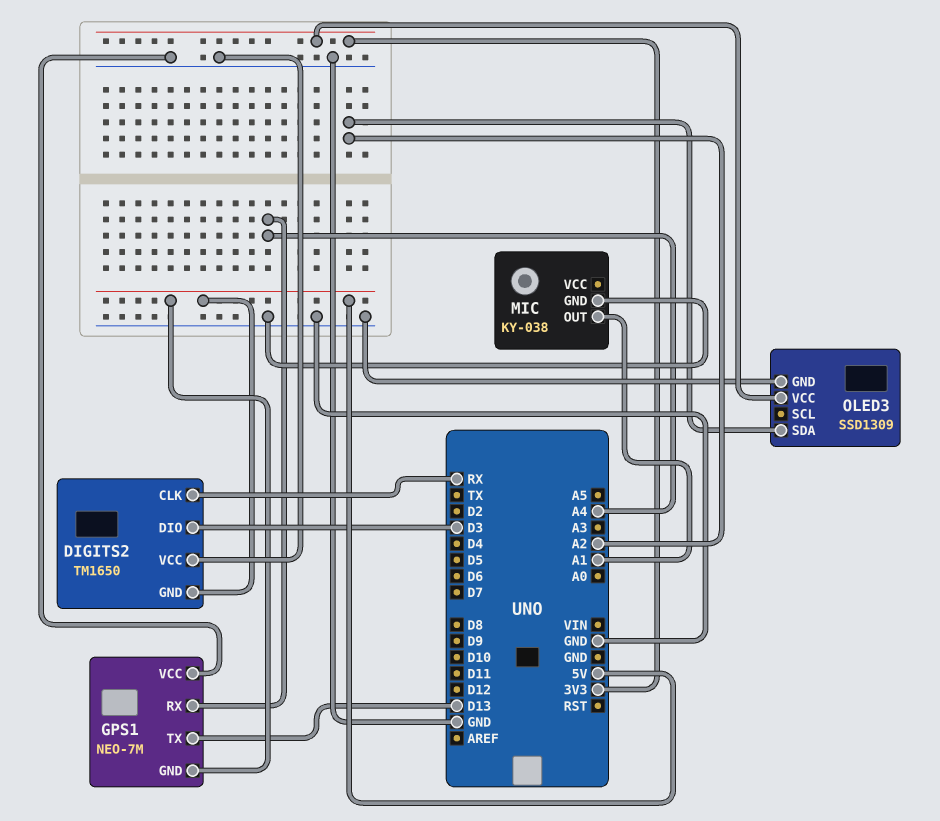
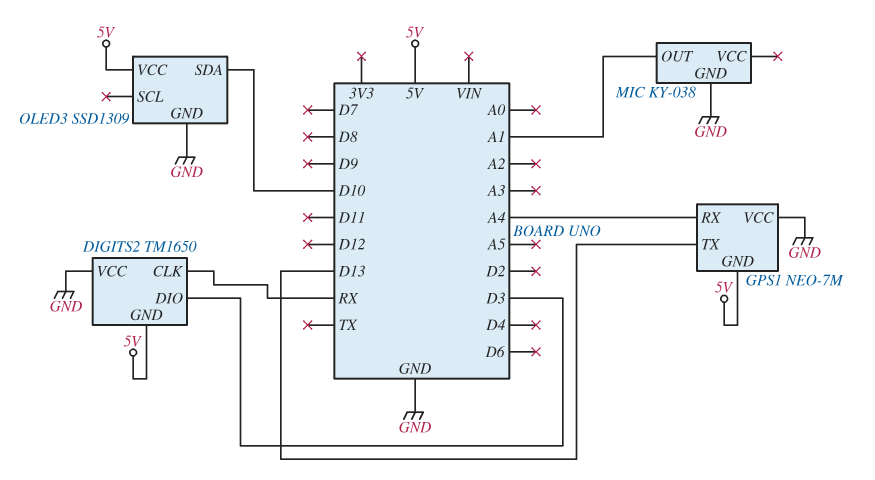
OLED3 pin SDA: A2 -> D10
OLED3 pin VCC: 3V3 -> 5V

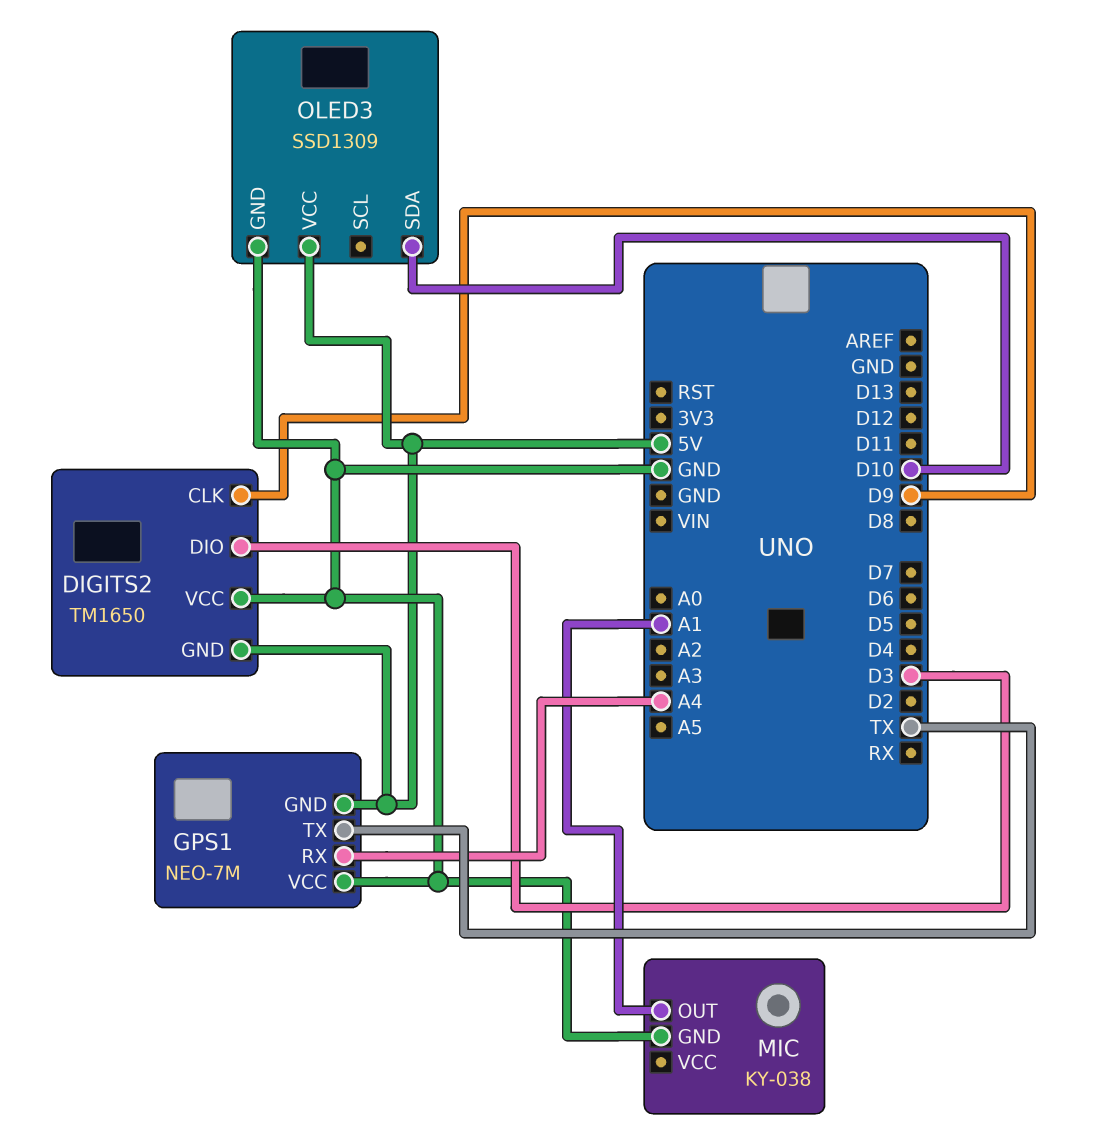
DIGITS2 pin CLK: RX -> D9
GPS1 pin TX: D13 -> TX

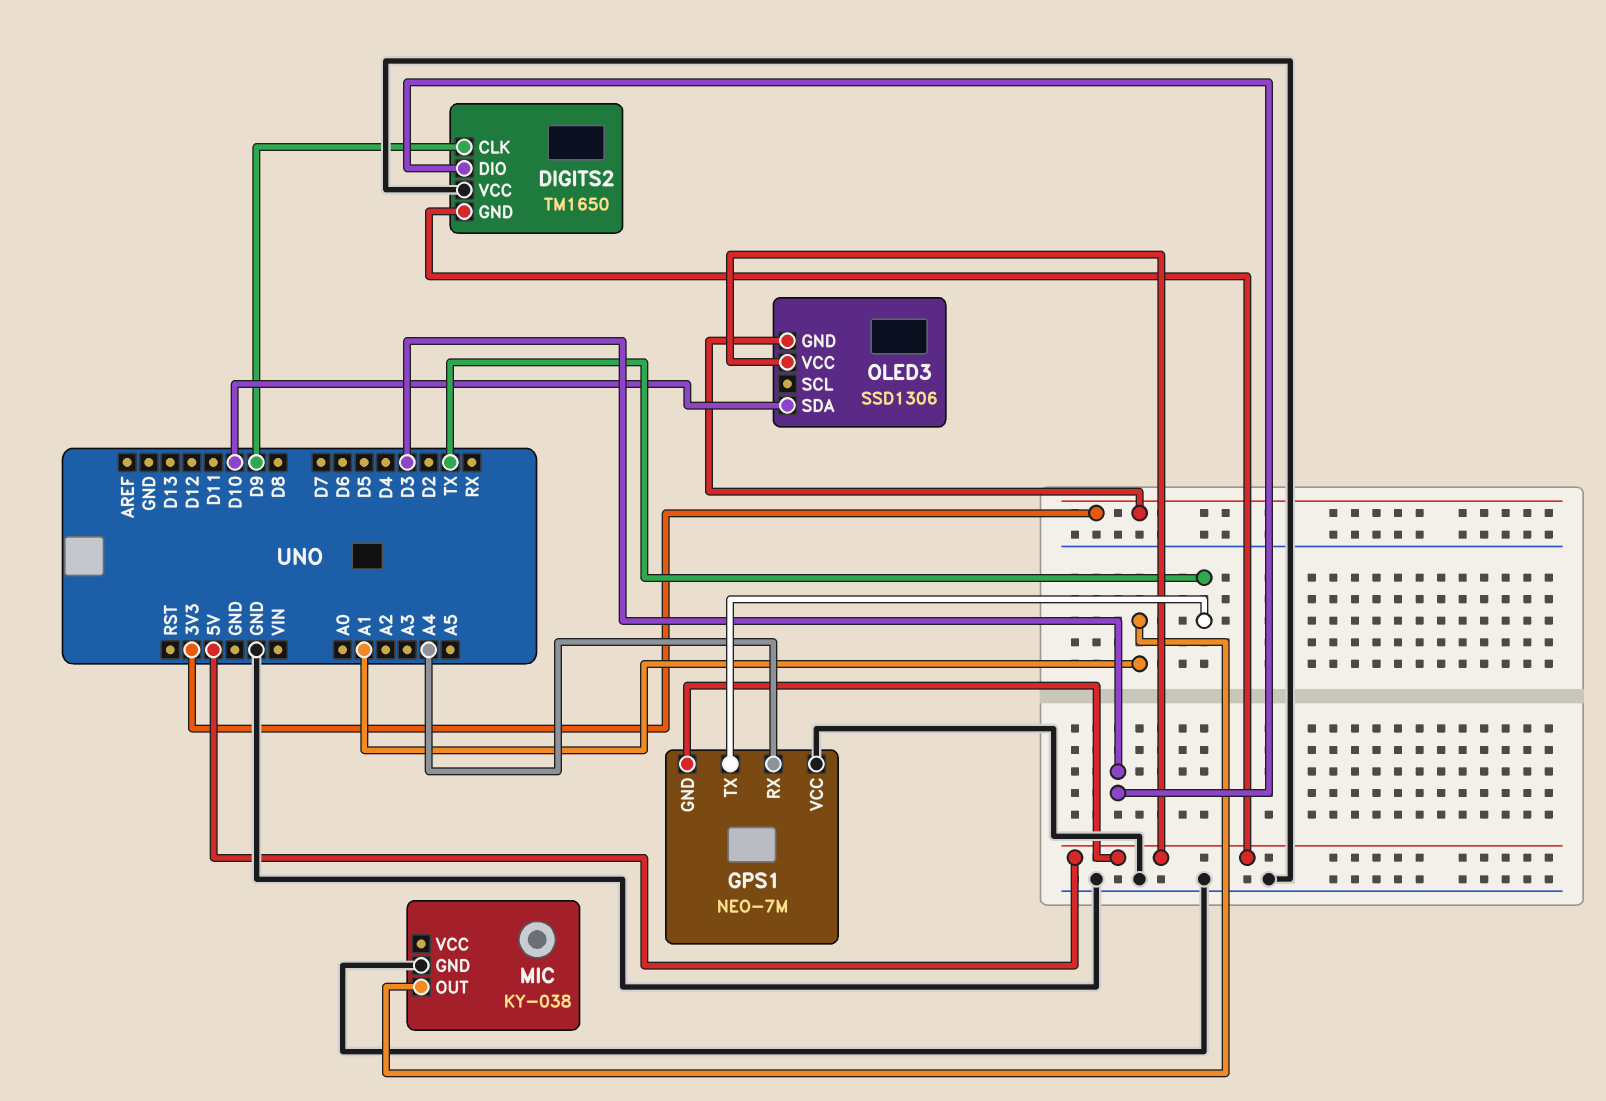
OLED3: SSD1309 -> SSD1306
OLED3 pin GND: GND -> 3V3

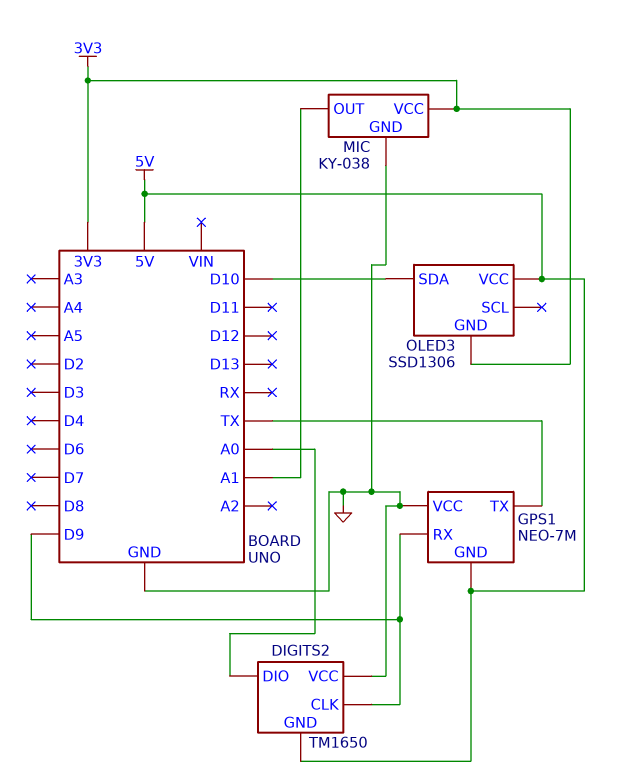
DIGITS2 pin DIO: D3 -> A0
GPS1 pin RX: A4 -> D9
MIC pin VCC: none -> 3V3

